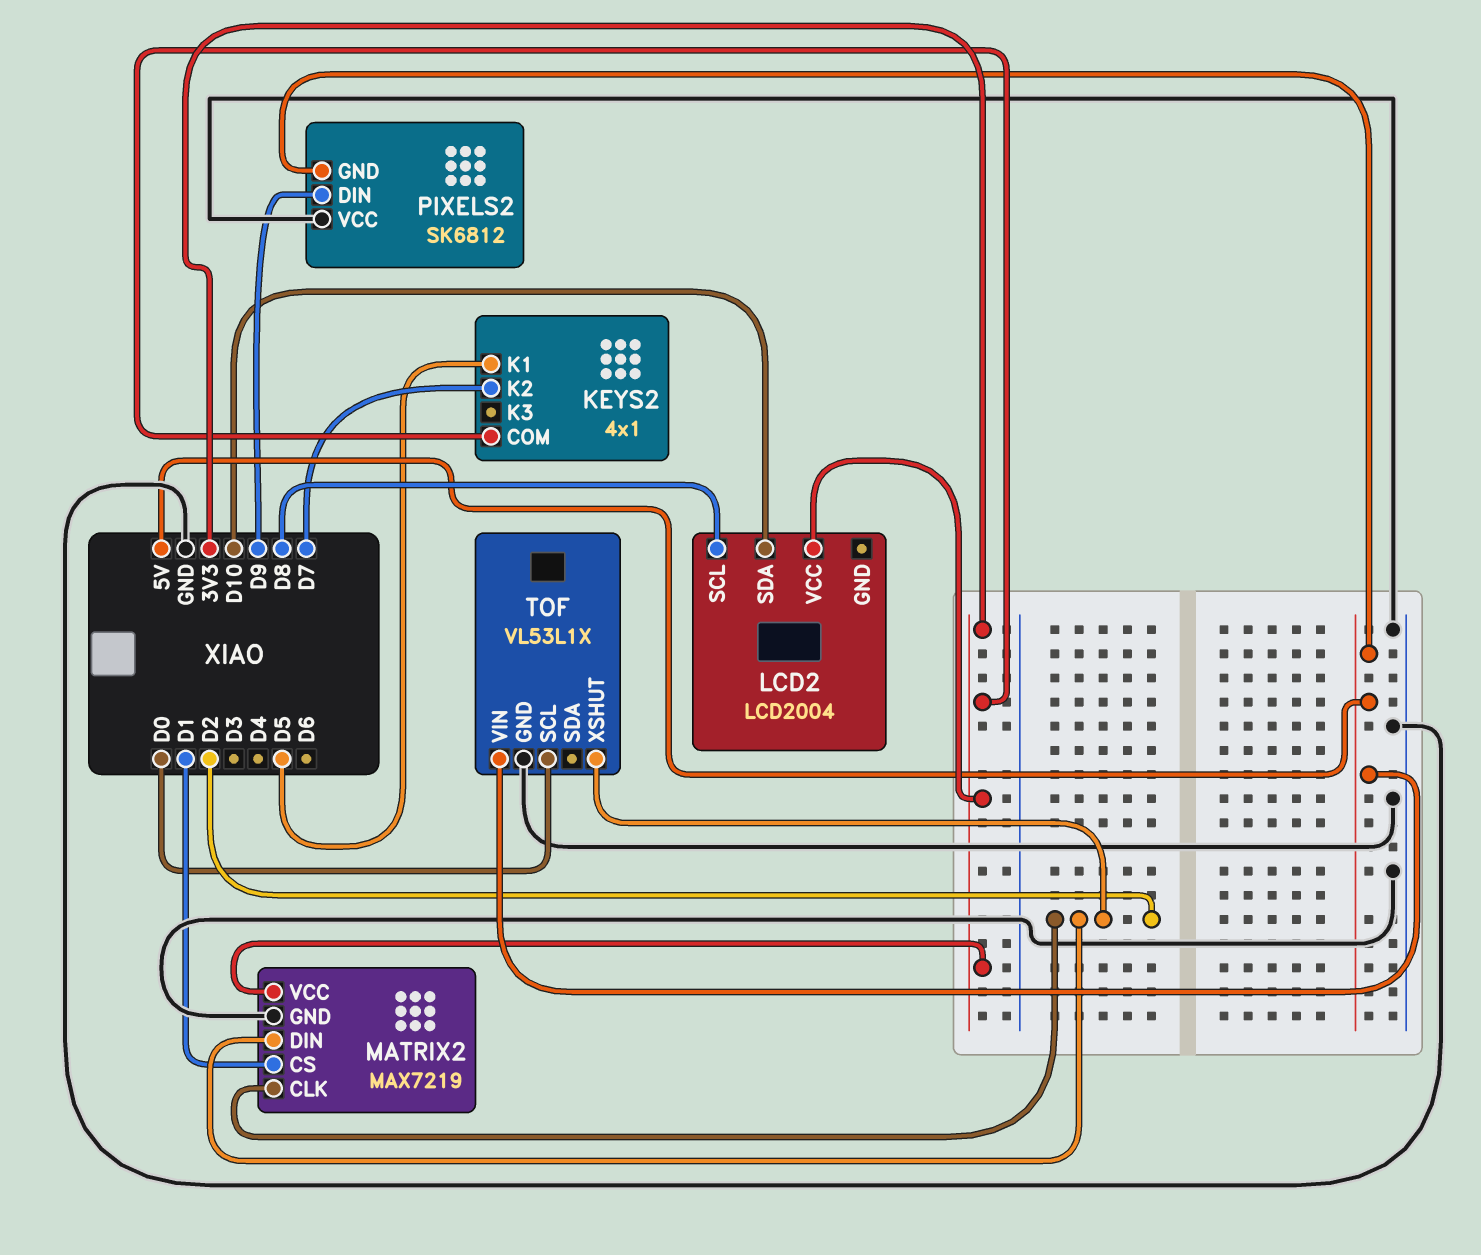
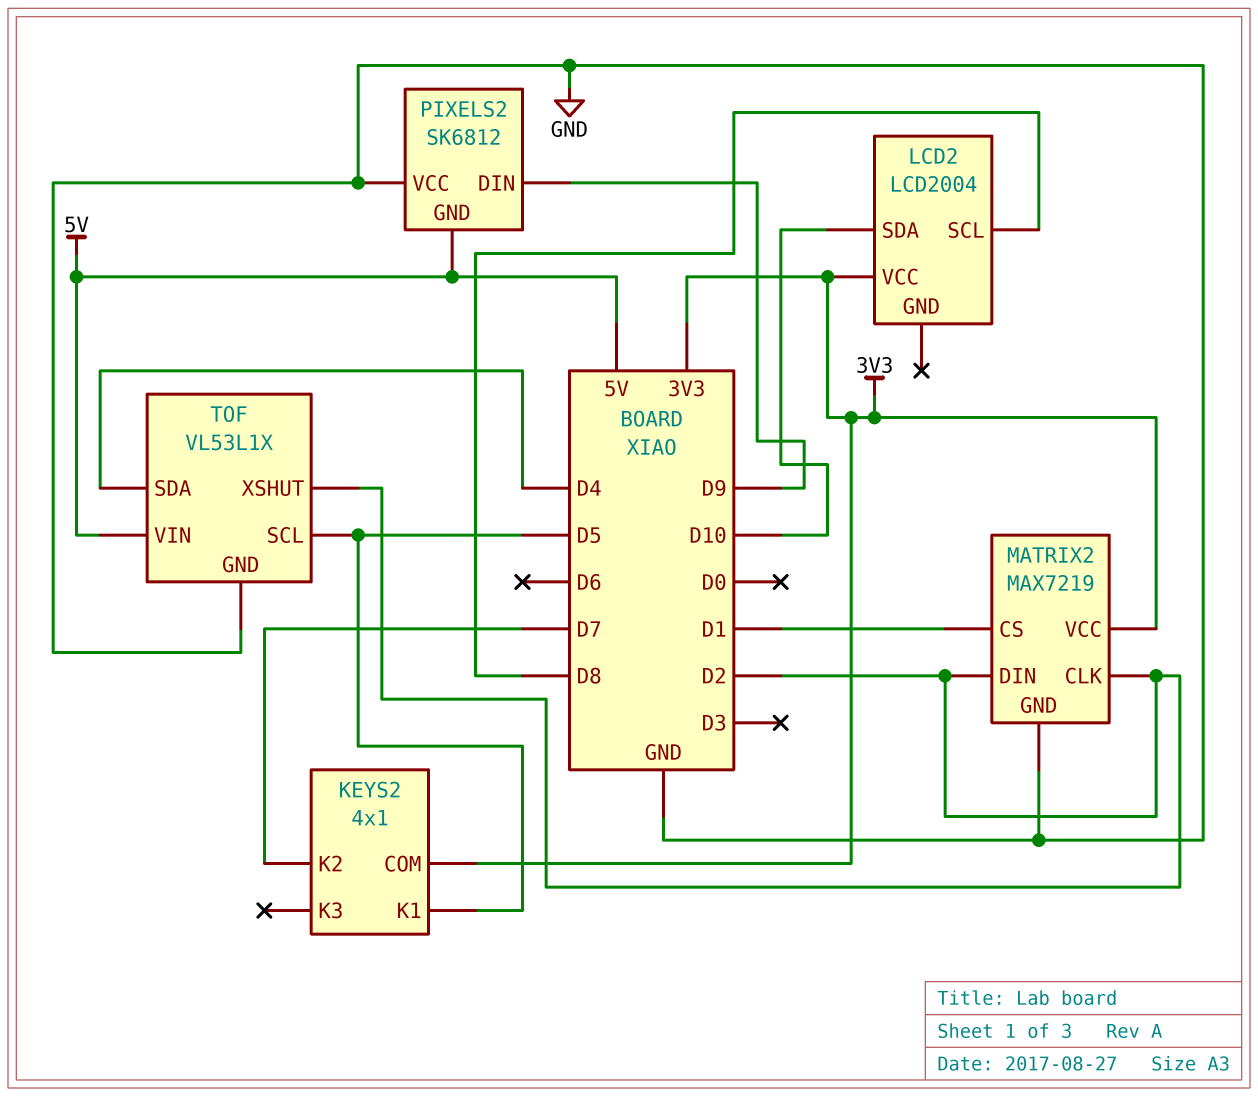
TOF pin SCL: D0 -> D5
TOF pin SDA: none -> D4

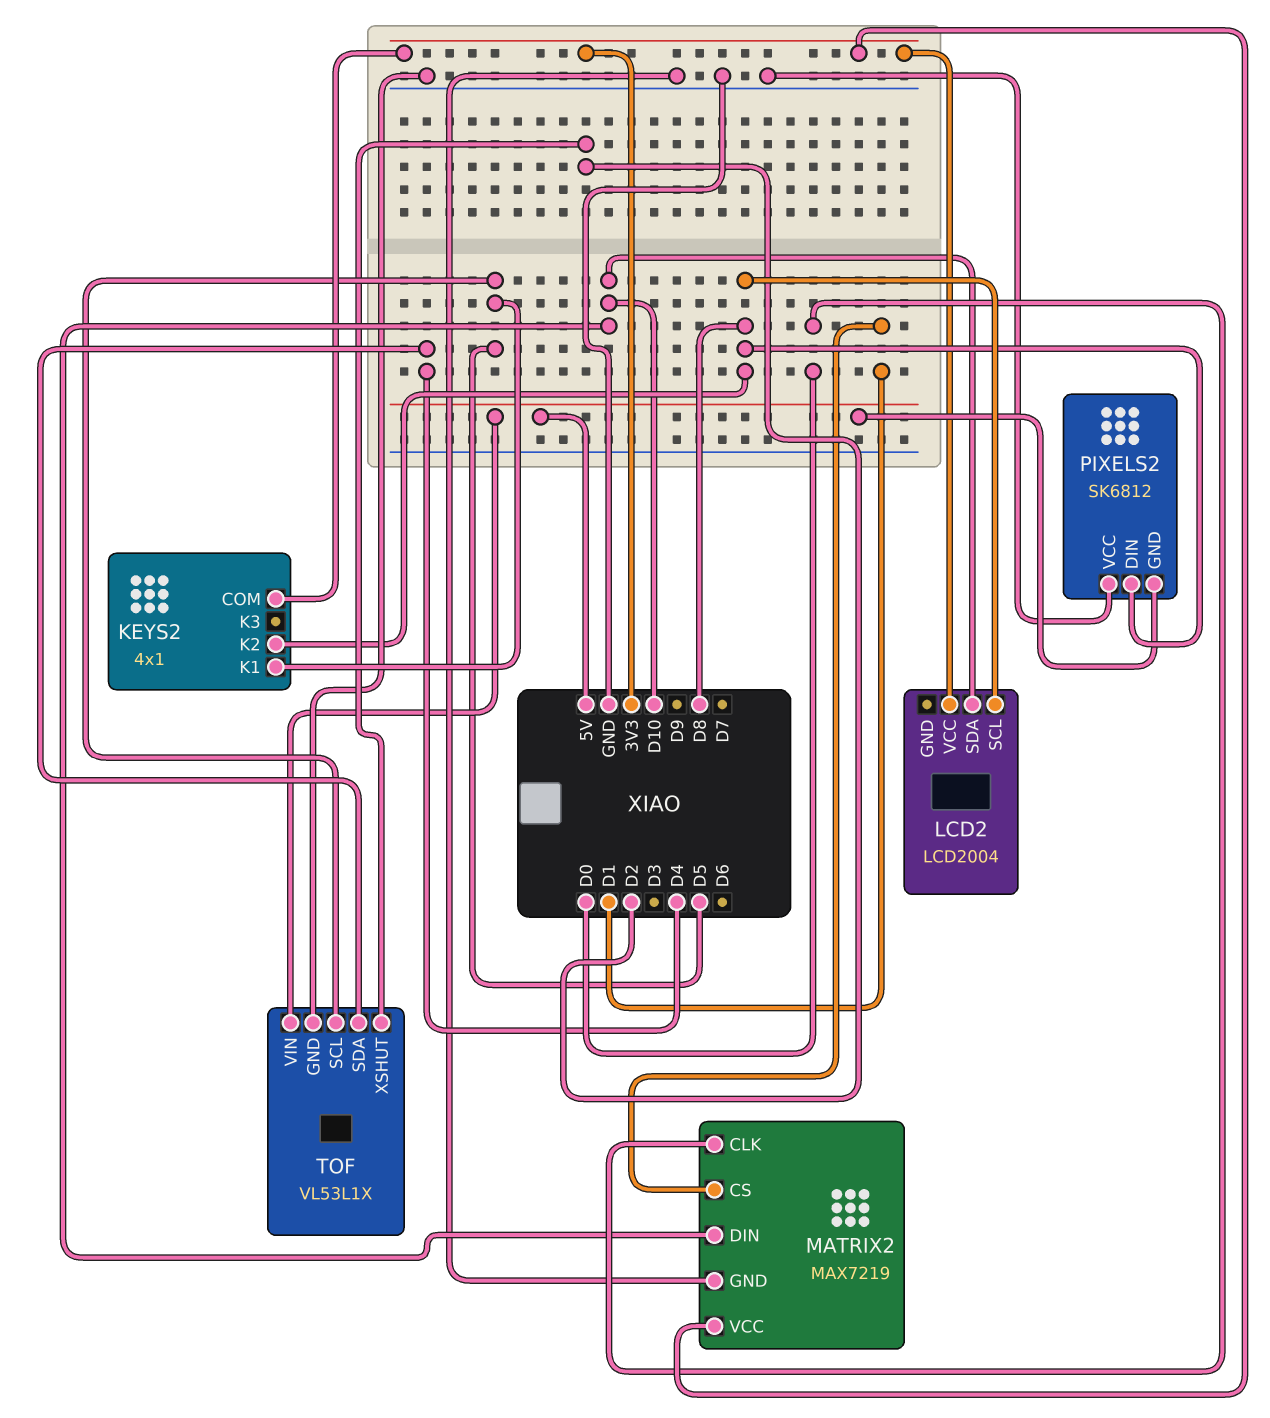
KEYS2 pin K2: D7 -> D8
MATRIX2 pin CLK: D2 -> D0
MATRIX2 pin DIN: D2 -> D10
PIXELS2 pin DIN: D9 -> D8

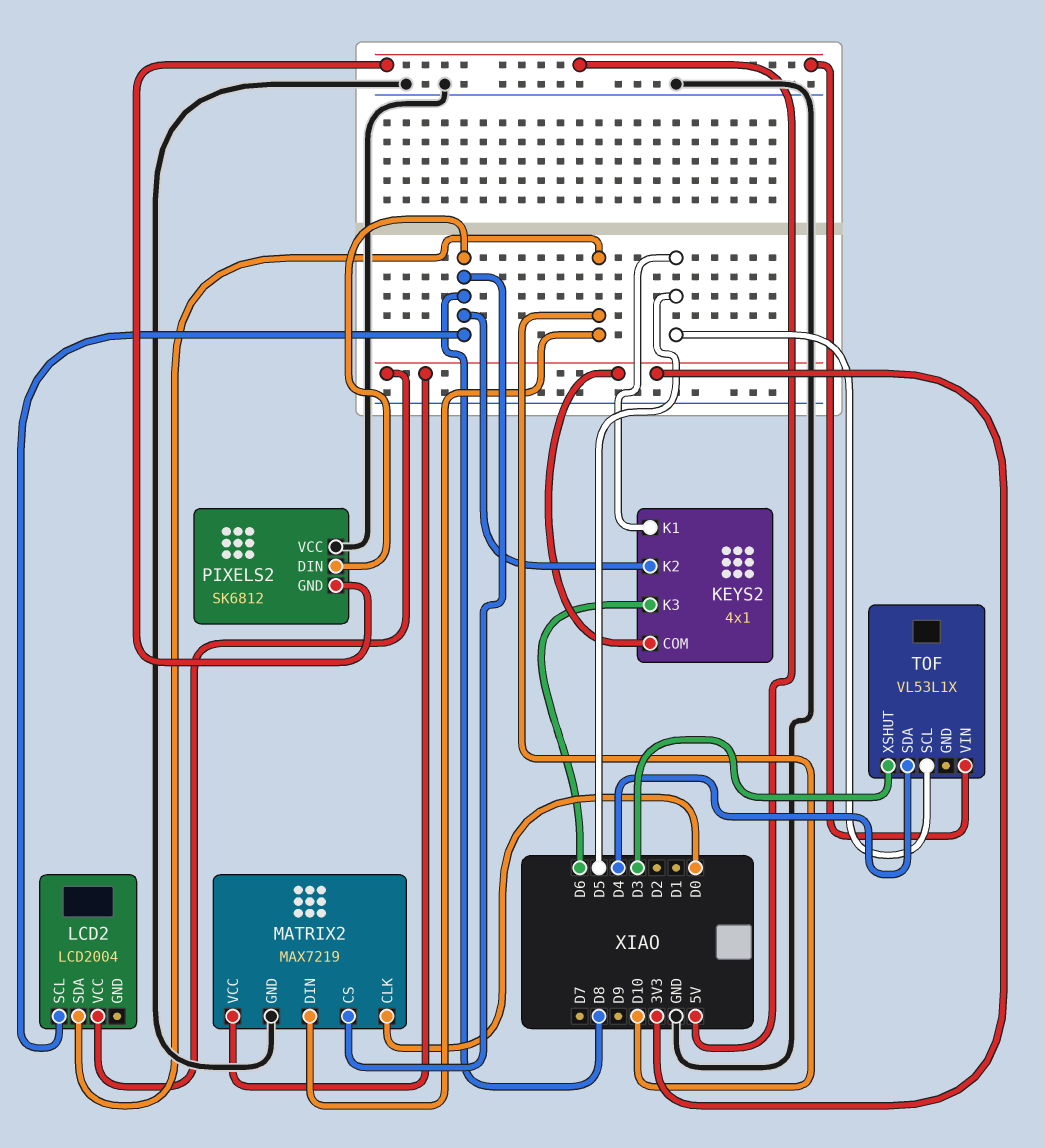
KEYS2 pin K3: none -> D6
MATRIX2 pin CS: D1 -> D8
TOF pin GND: GND -> none
TOF pin XSHUT: D2 -> D3

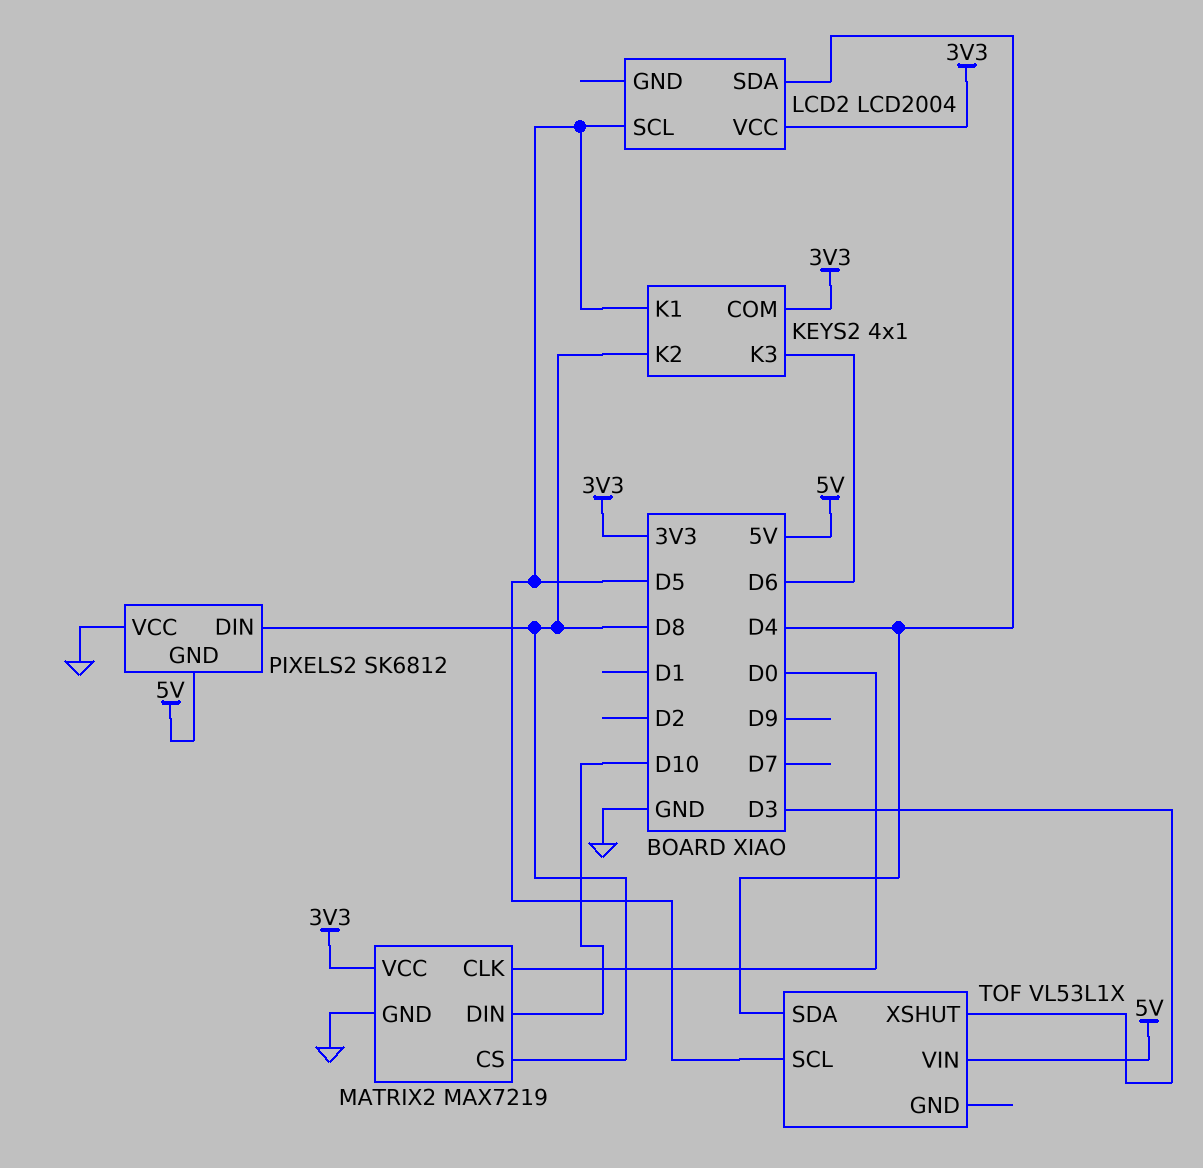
LCD2 pin SCL: D8 -> D5
LCD2 pin SDA: D10 -> D4

